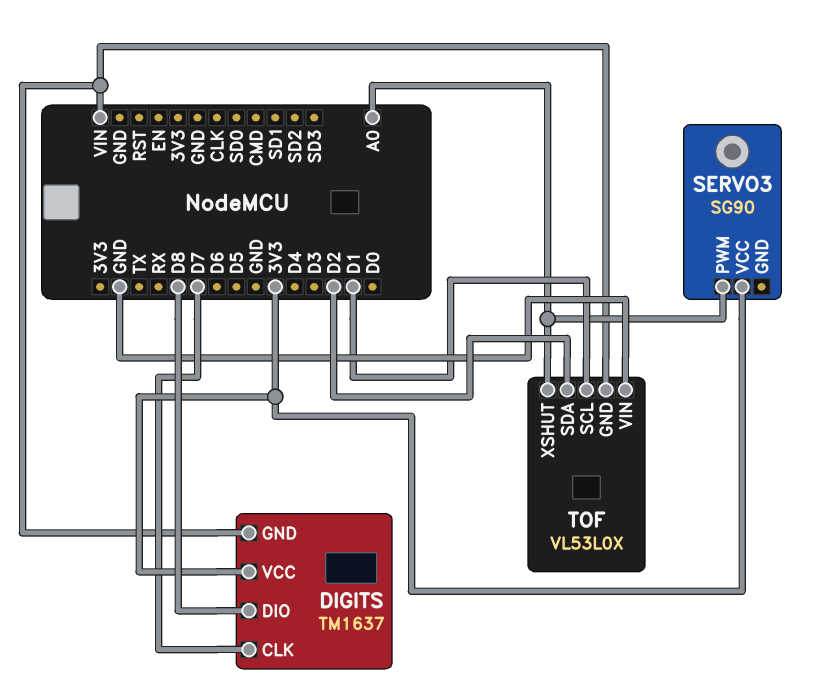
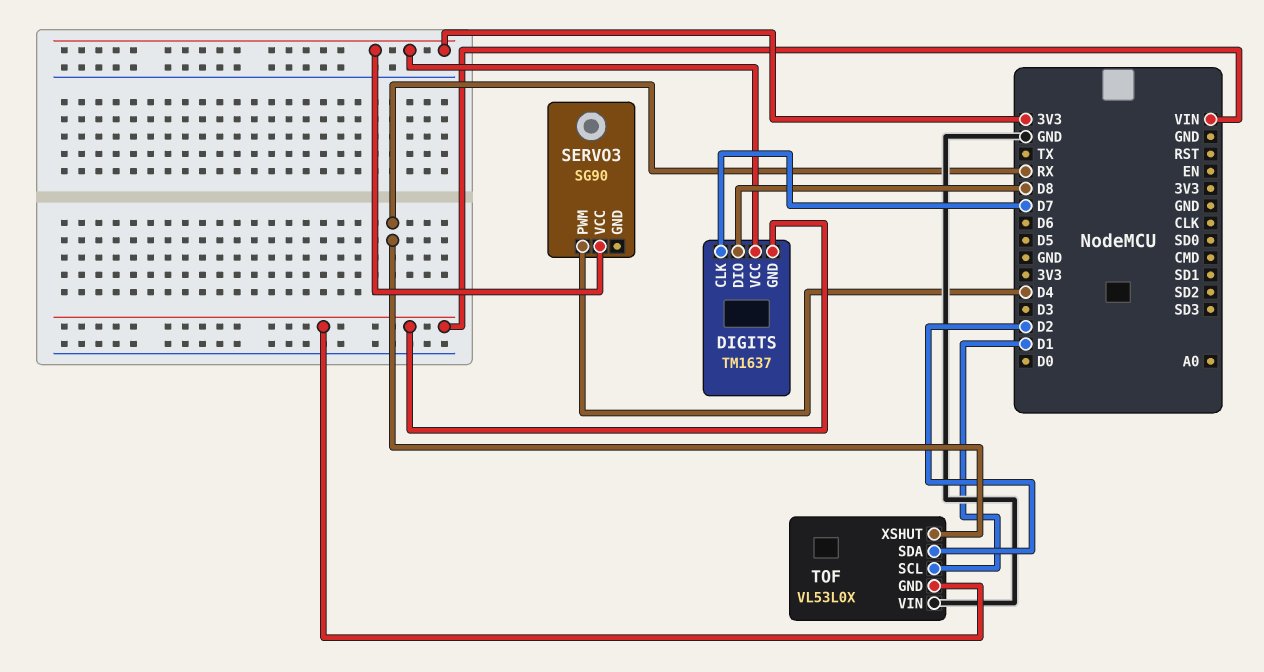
SERVO3 pin PWM: A0 -> D4
TOF pin XSHUT: A0 -> RX

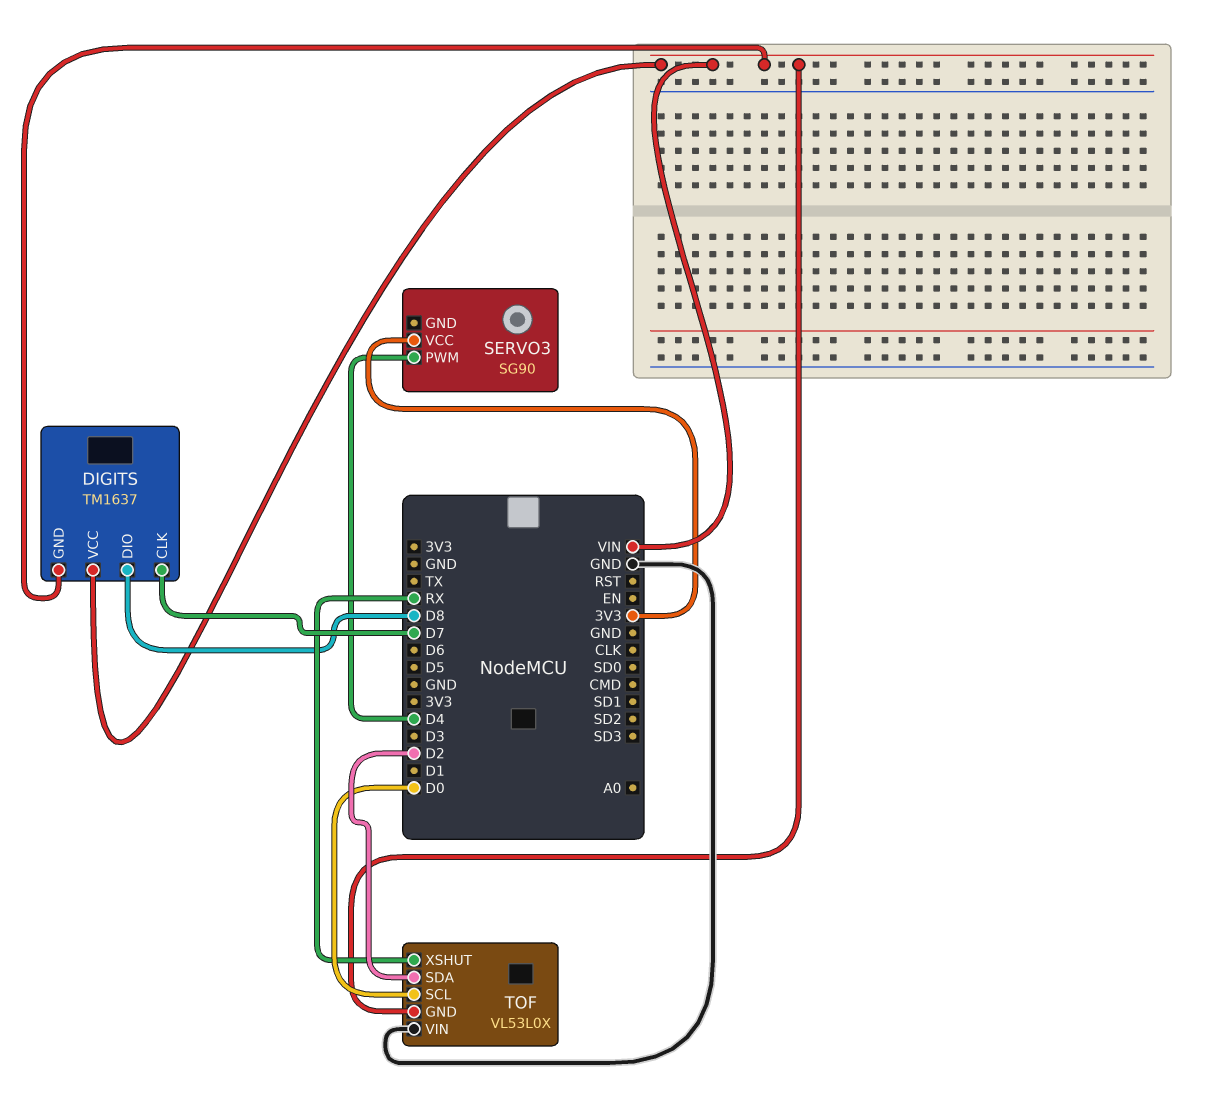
DIGITS pin VCC: 3V3 -> VIN
TOF pin SCL: D1 -> D0

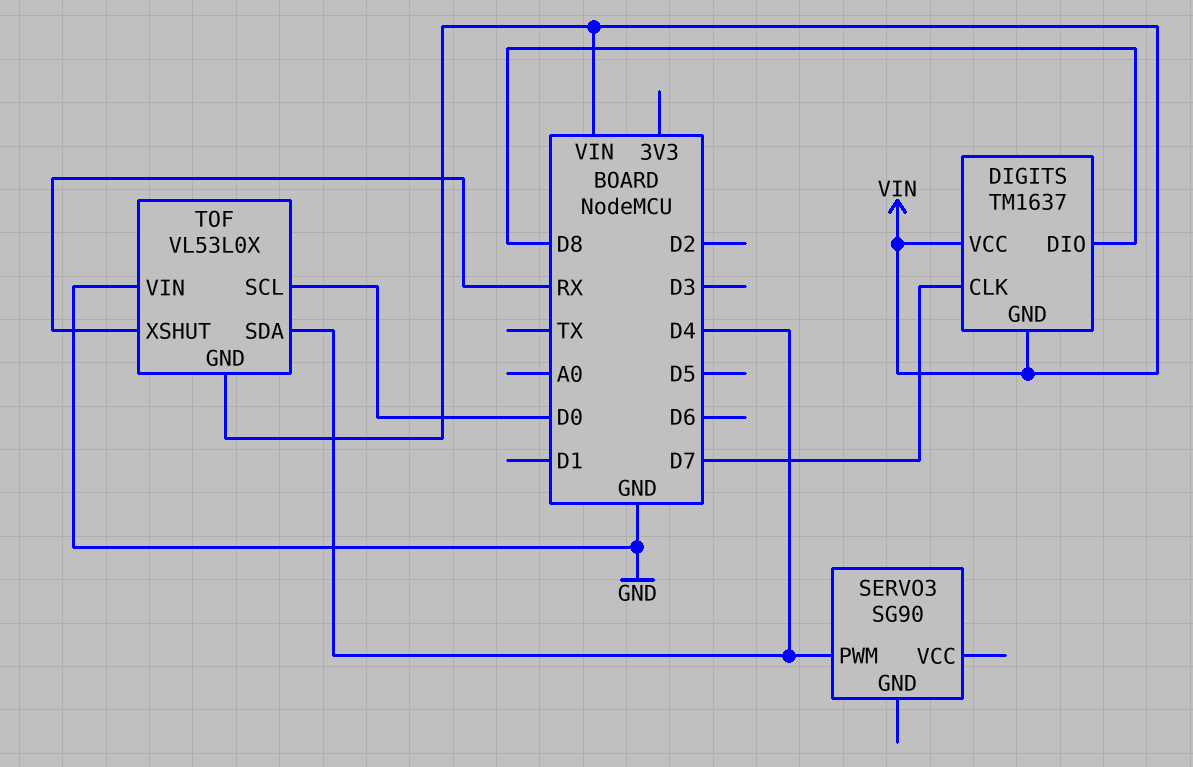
SERVO3 pin VCC: 3V3 -> none
TOF pin SDA: D2 -> D4

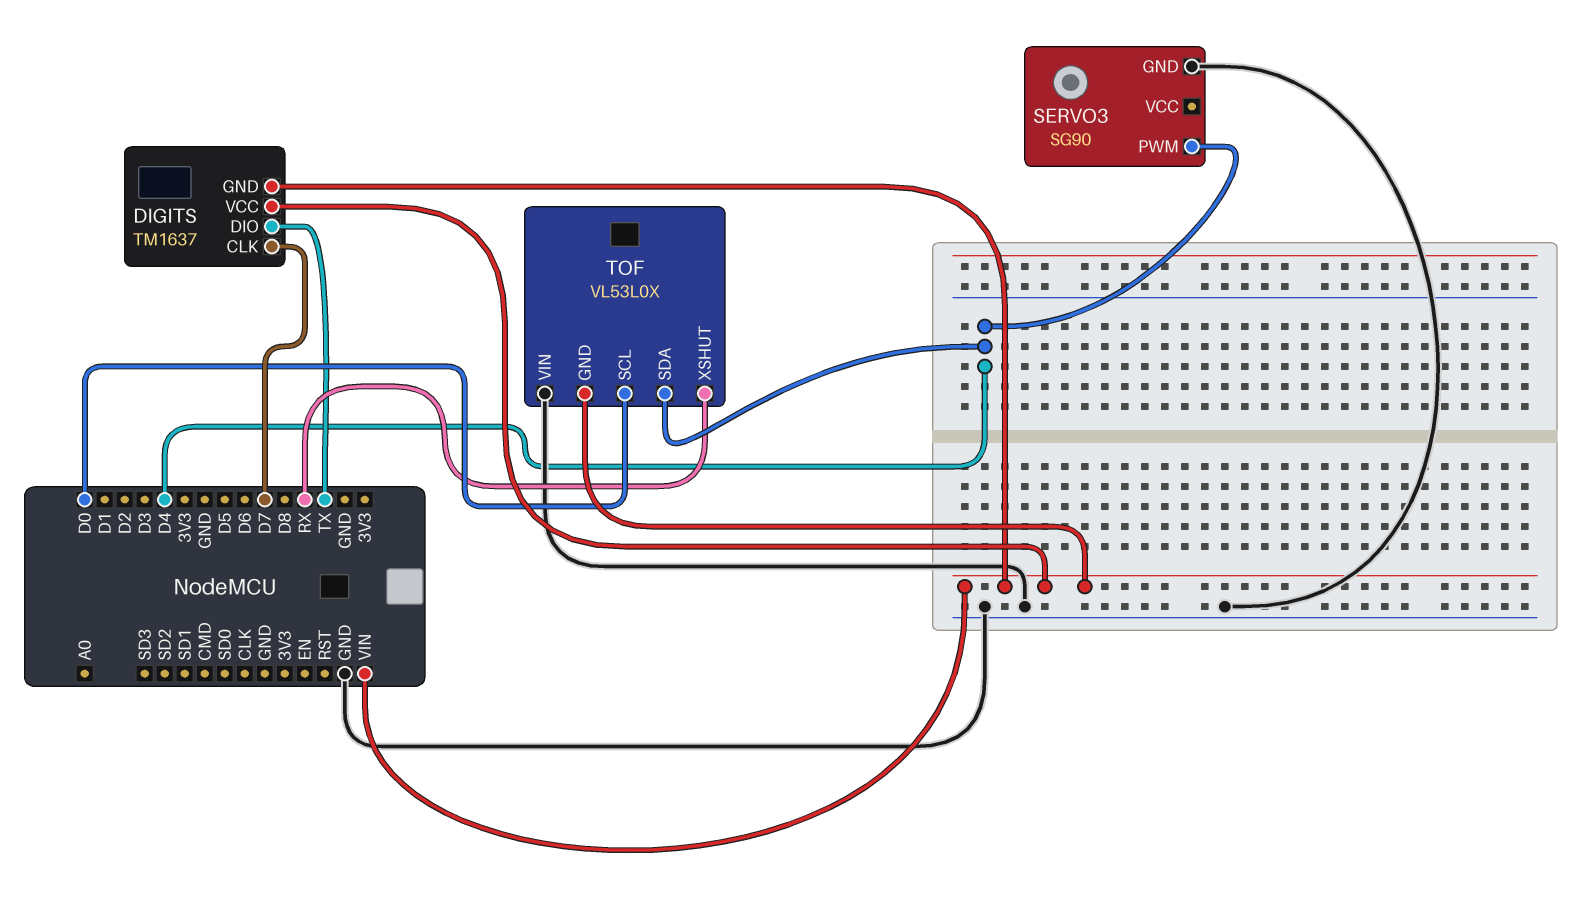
DIGITS pin DIO: D8 -> TX
SERVO3 pin GND: none -> GND

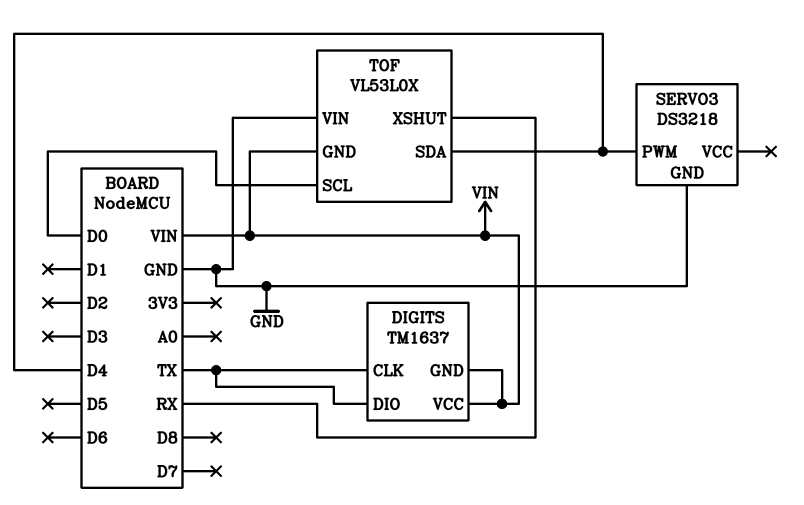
DIGITS pin CLK: D7 -> TX
SERVO3: SG90 -> DS3218

